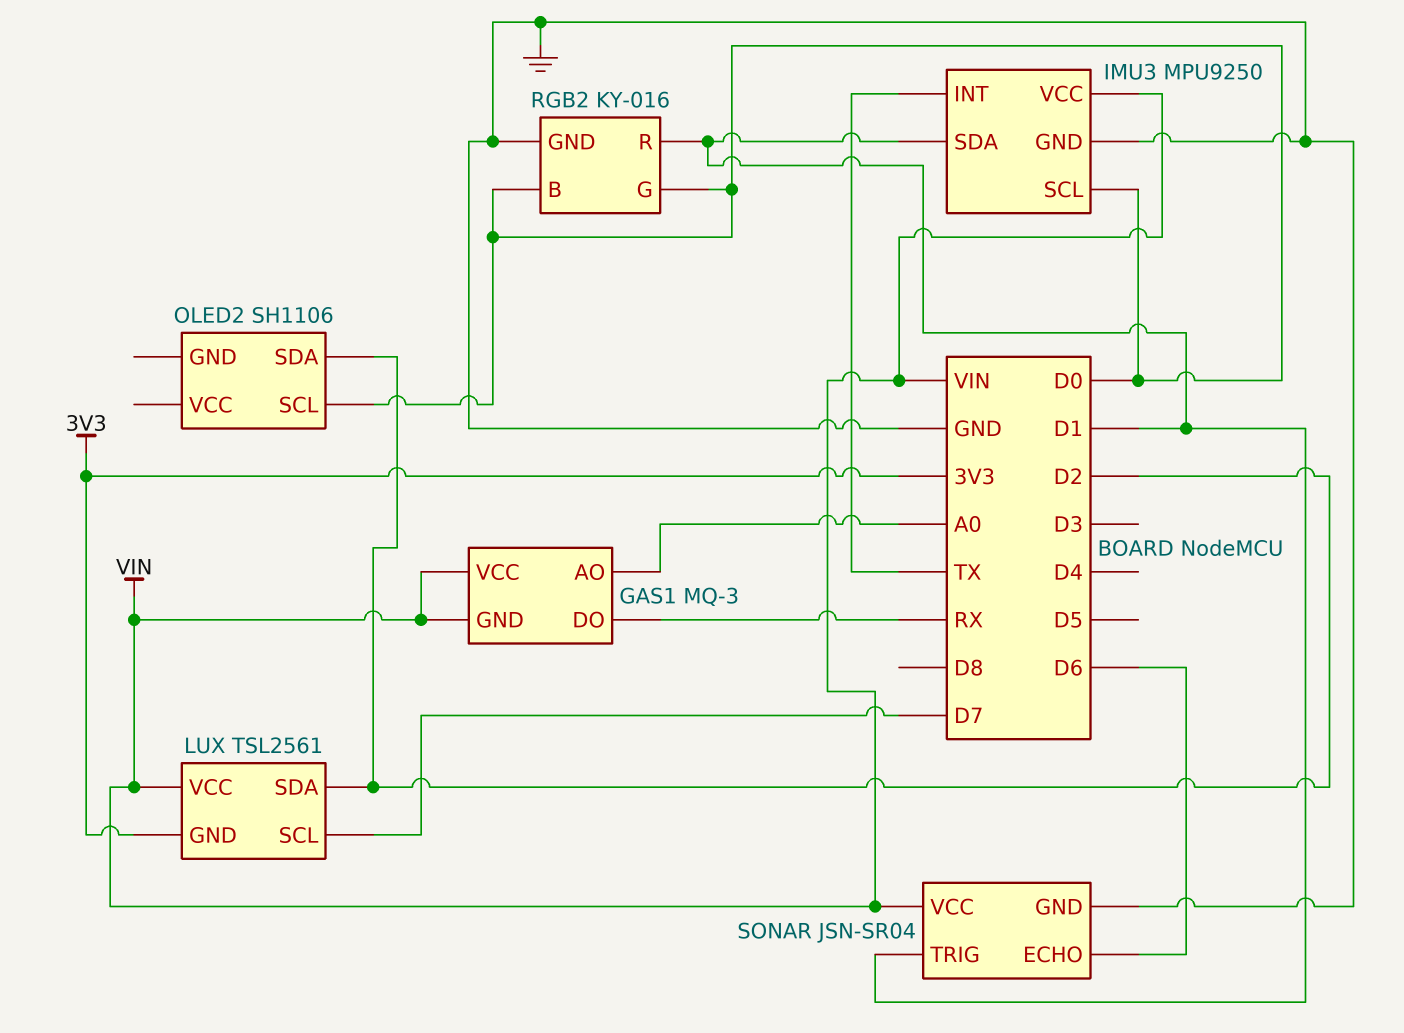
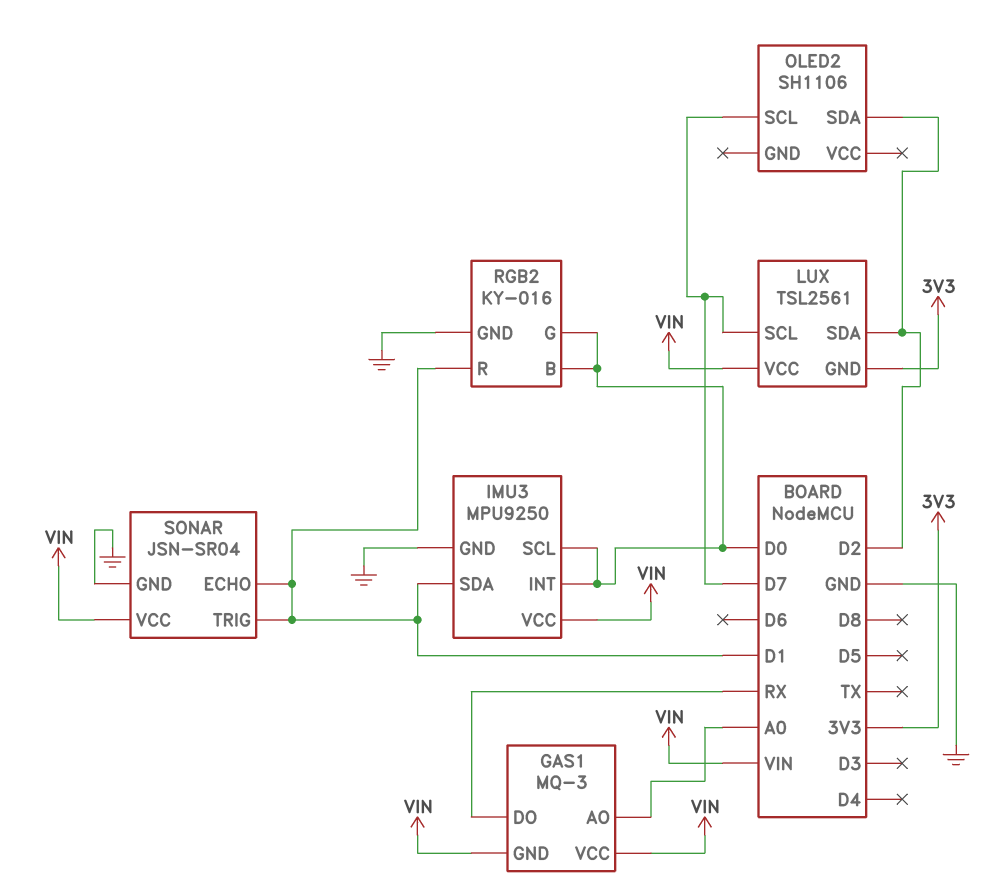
IMU3 pin INT: TX -> D0
OLED2 pin SCL: D0 -> D7
SONAR pin ECHO: D6 -> D1

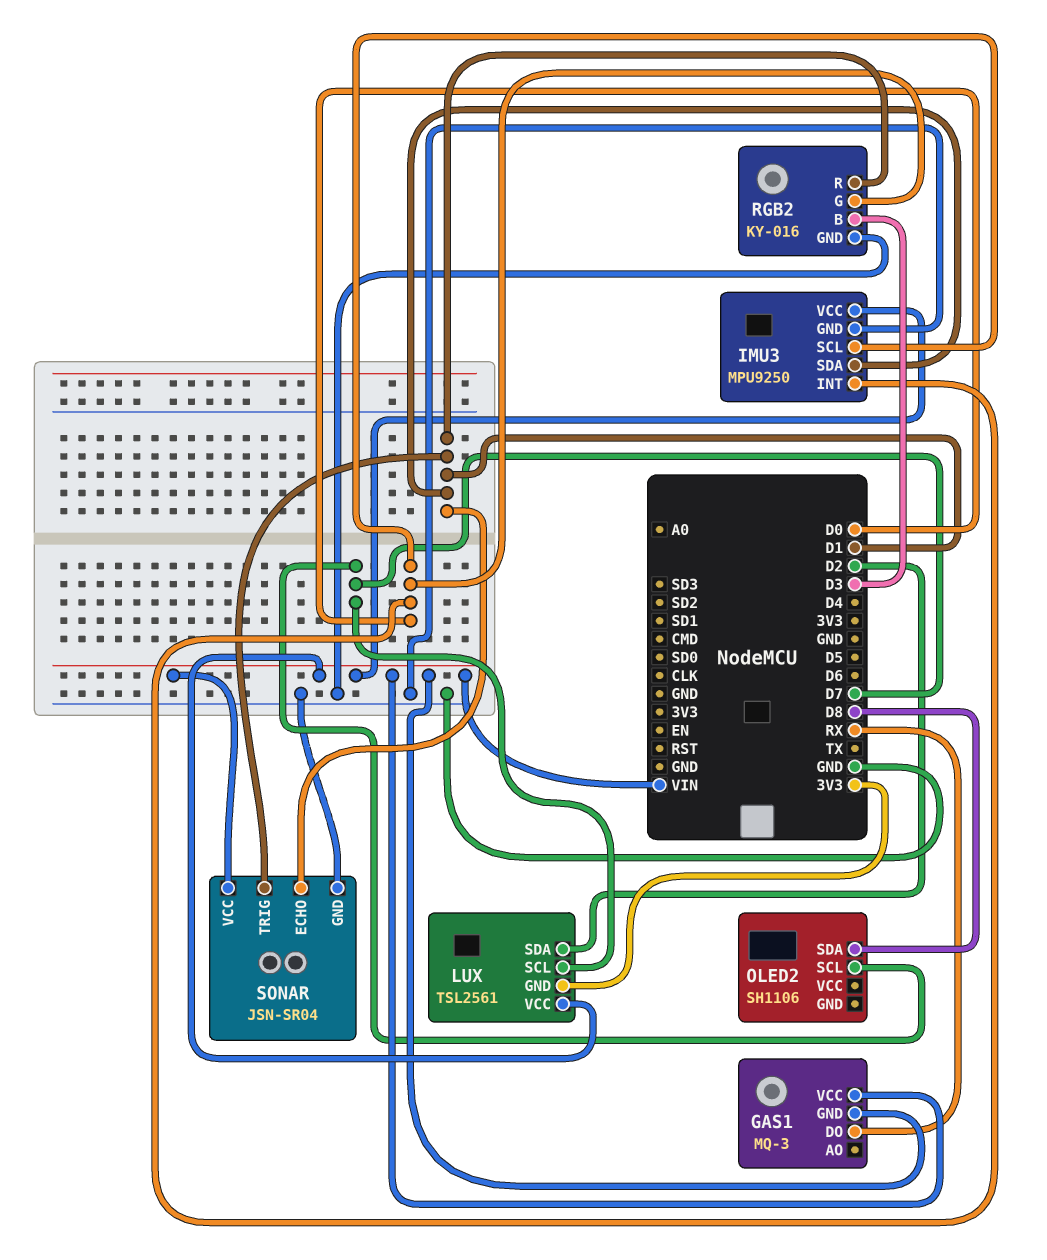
GAS1 pin AO: A0 -> none
OLED2 pin SDA: D2 -> D8
RGB2 pin B: D0 -> D3

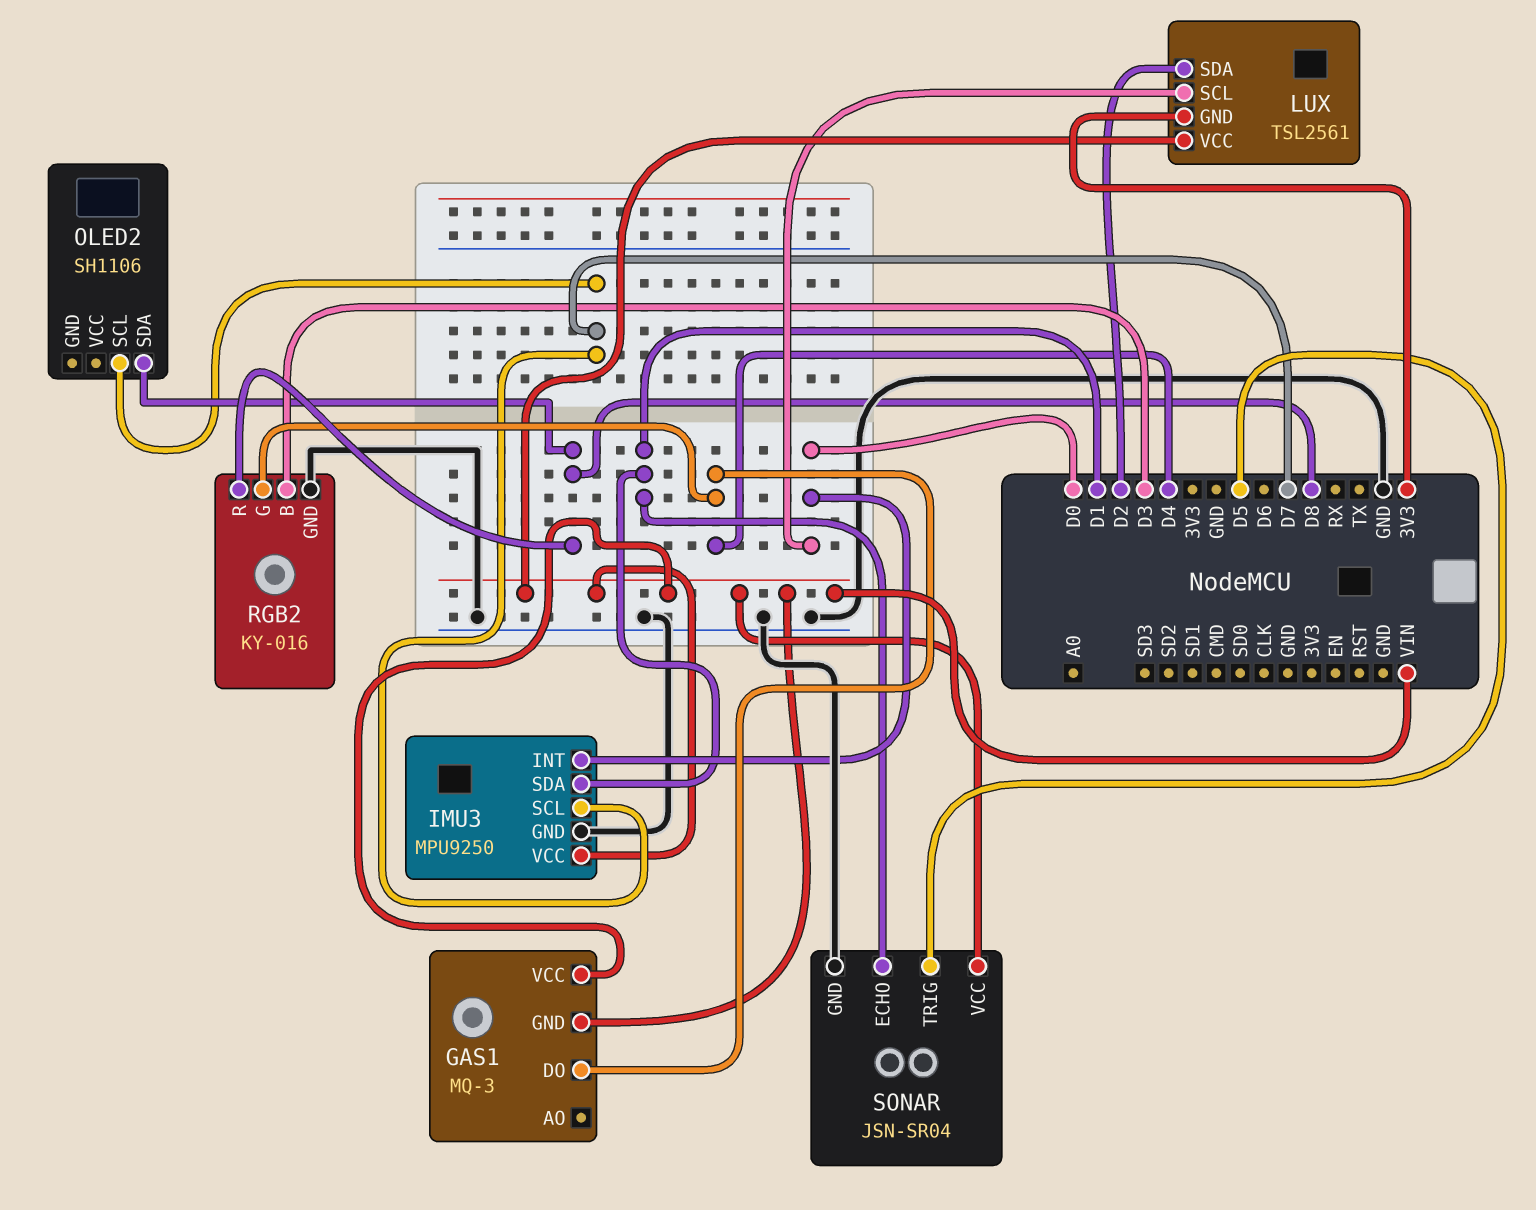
GAS1 pin DO: RX -> D4
IMU3 pin SCL: D0 -> D7
LUX pin SCL: D7 -> D0
RGB2 pin G: D0 -> D4
RGB2 pin R: D1 -> D8
SONAR pin TRIG: D1 -> D5

